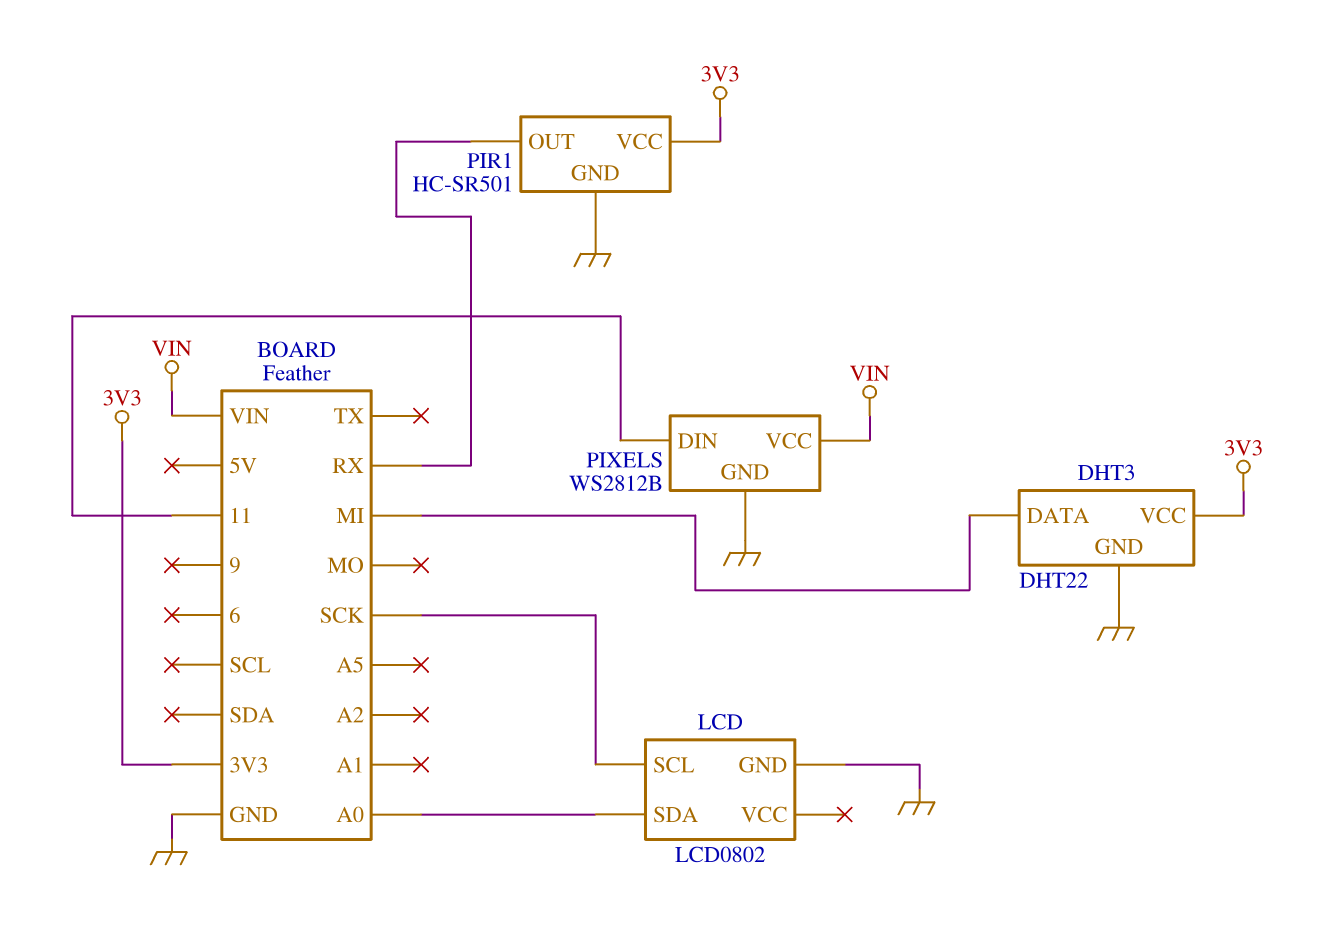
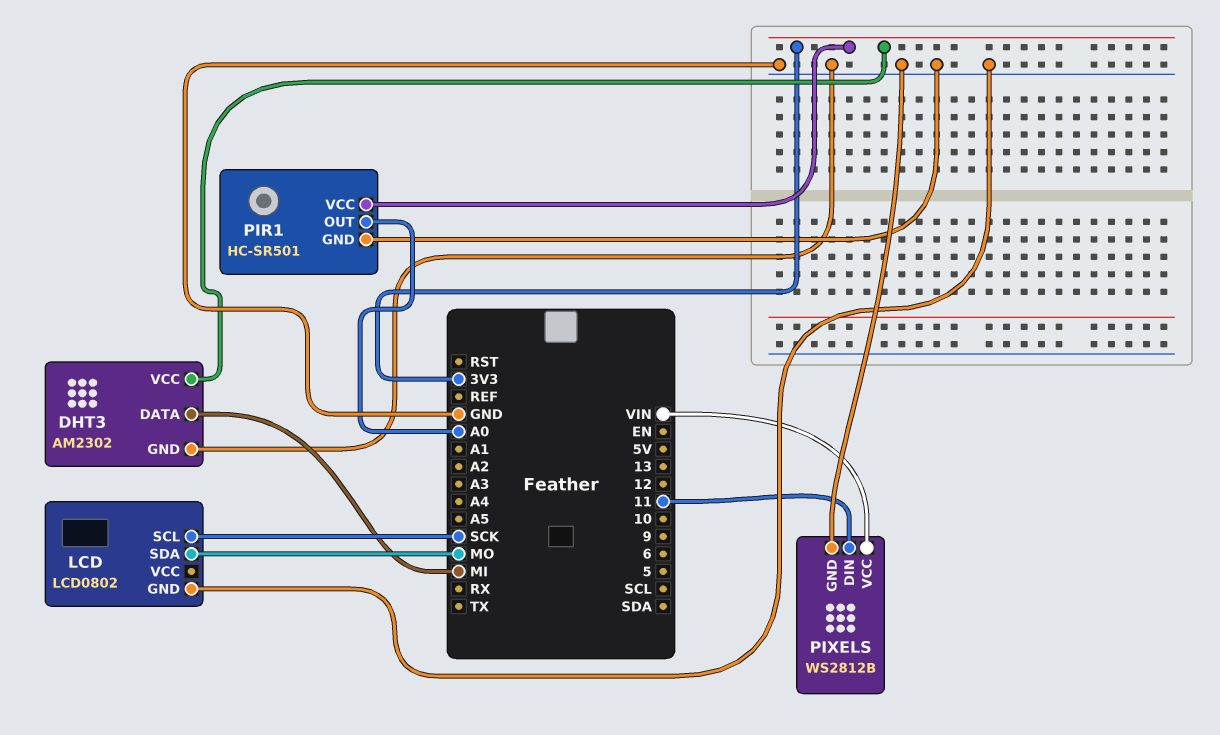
DHT3: DHT22 -> AM2302
LCD pin SDA: A0 -> MO
PIR1 pin OUT: RX -> A0

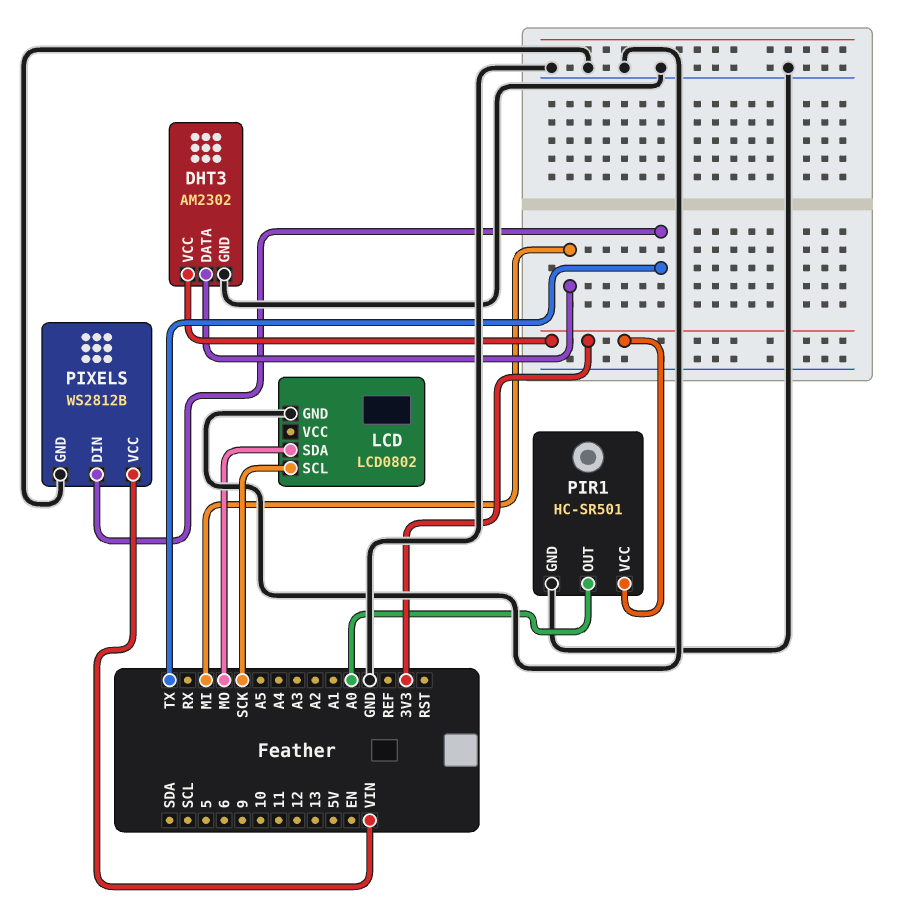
PIXELS pin DIN: 11 -> TX

